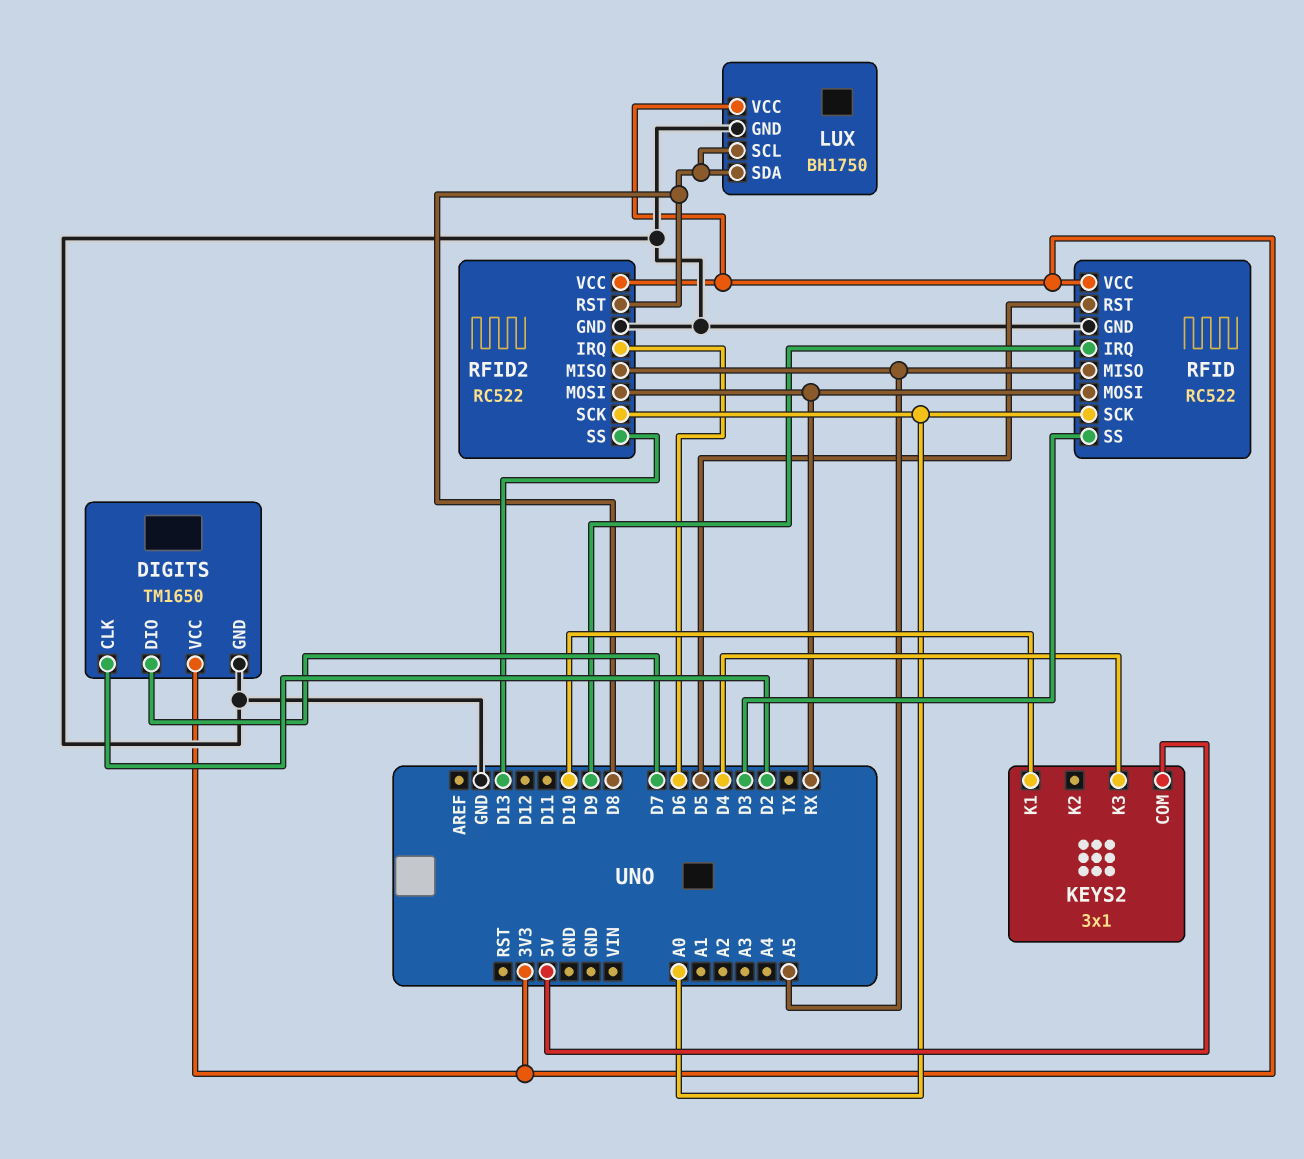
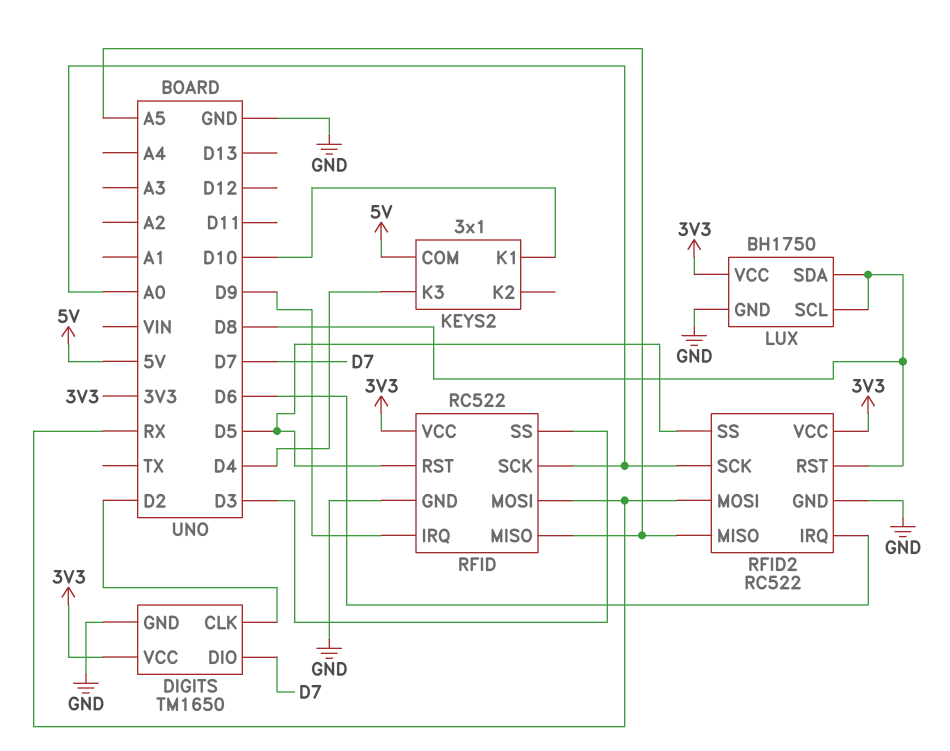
RFID2 pin SS: D13 -> D5

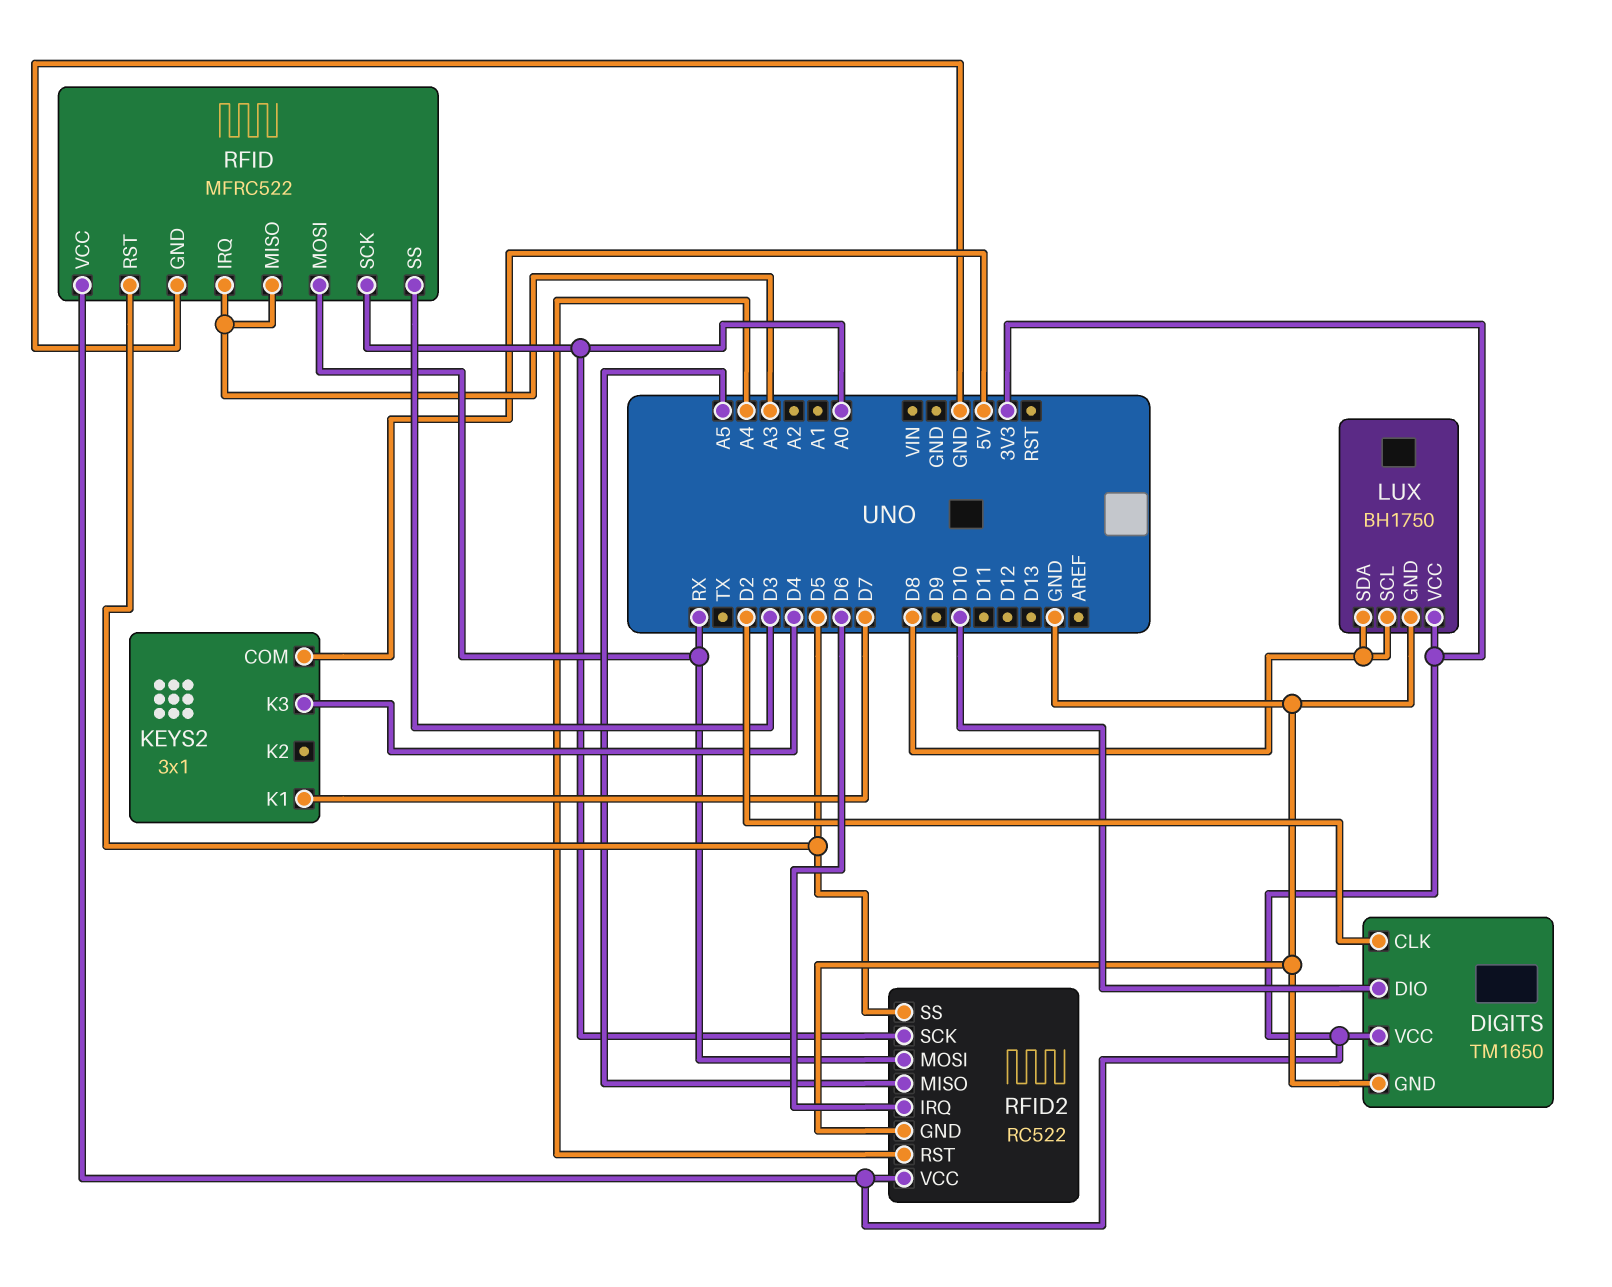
DIGITS pin DIO: D7 -> D10
KEYS2 pin K1: D10 -> D7
RFID: RC522 -> MFRC522
RFID pin IRQ: D9 -> A3
RFID pin MISO: A5 -> A3
RFID2 pin RST: D8 -> A4

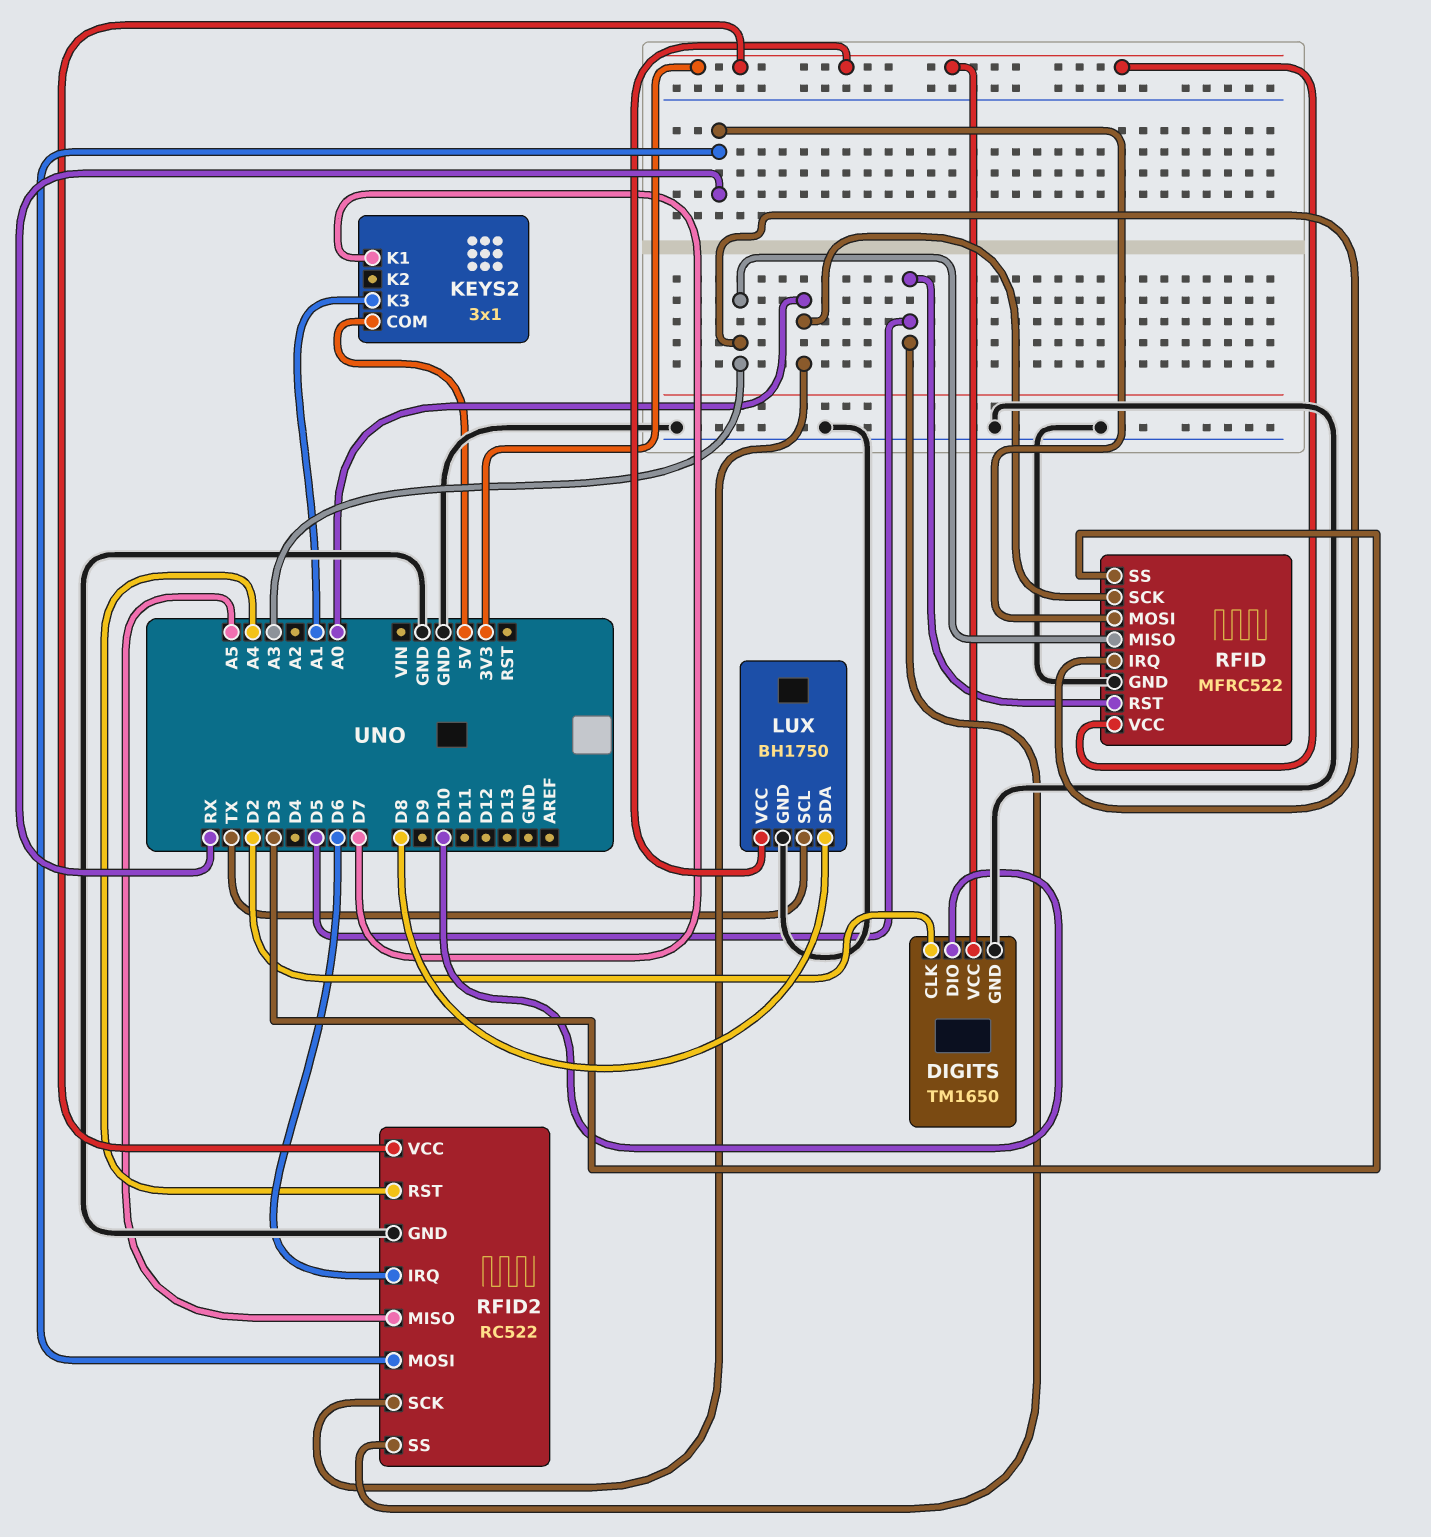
KEYS2 pin K3: D4 -> A1
LUX pin SCL: D8 -> TX

